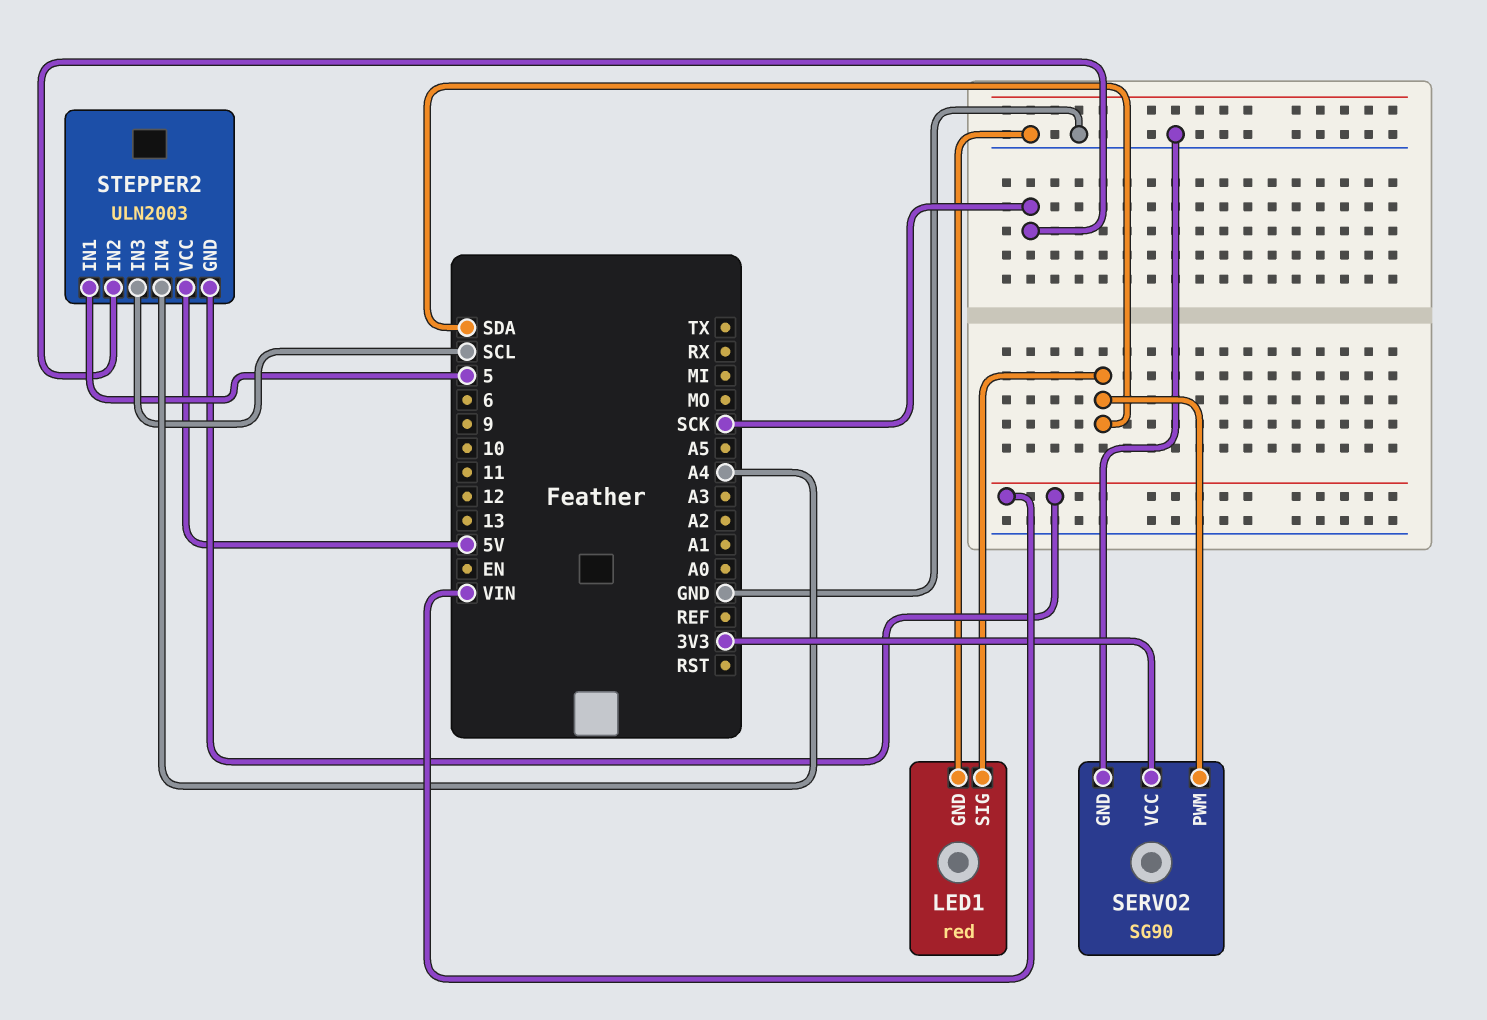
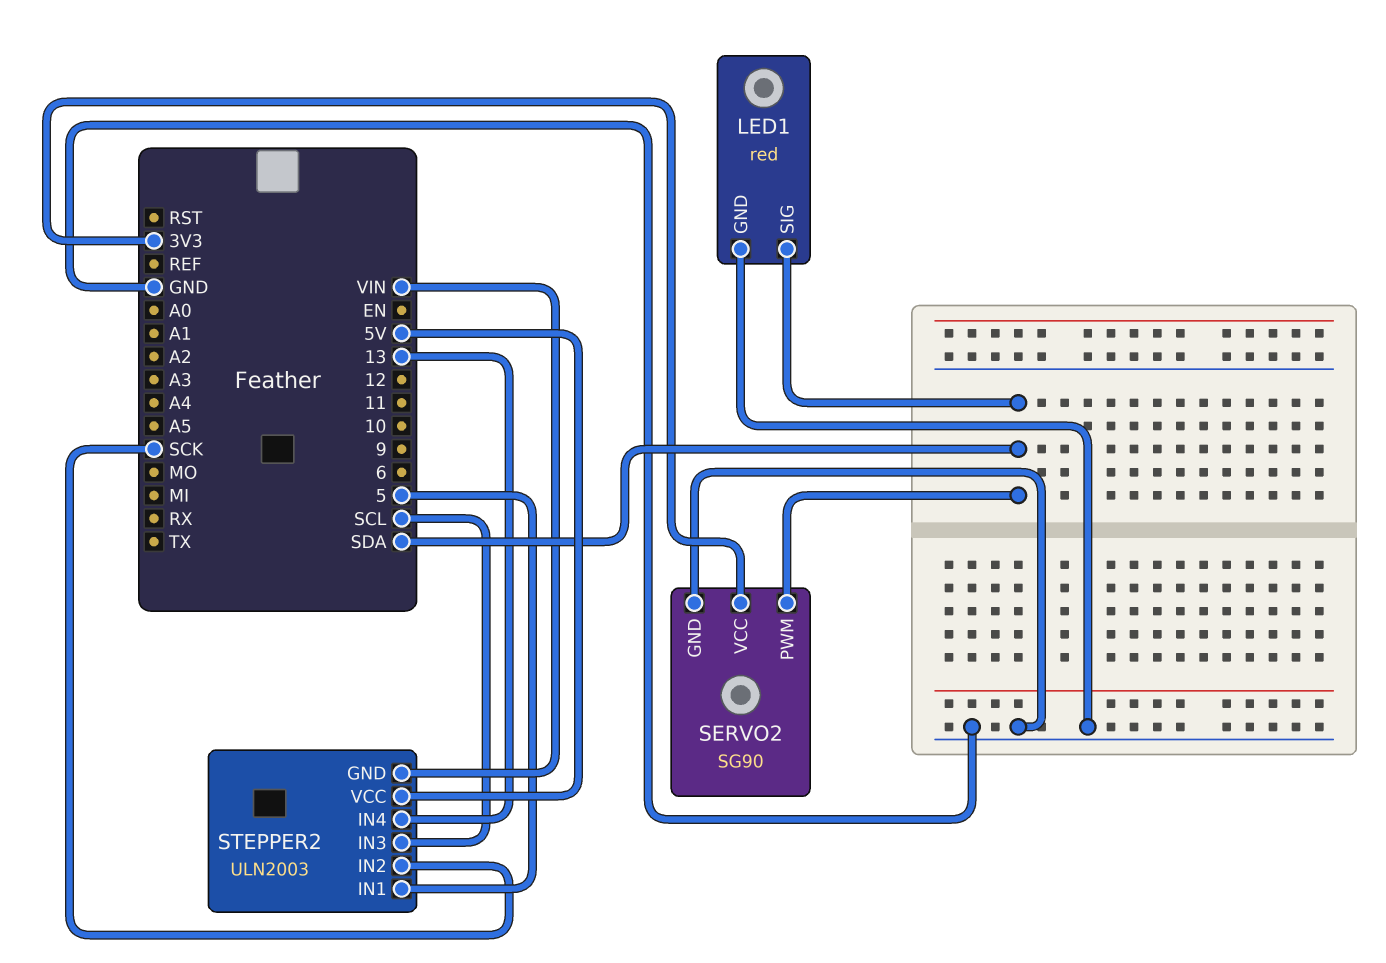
STEPPER2 pin IN4: A4 -> 13

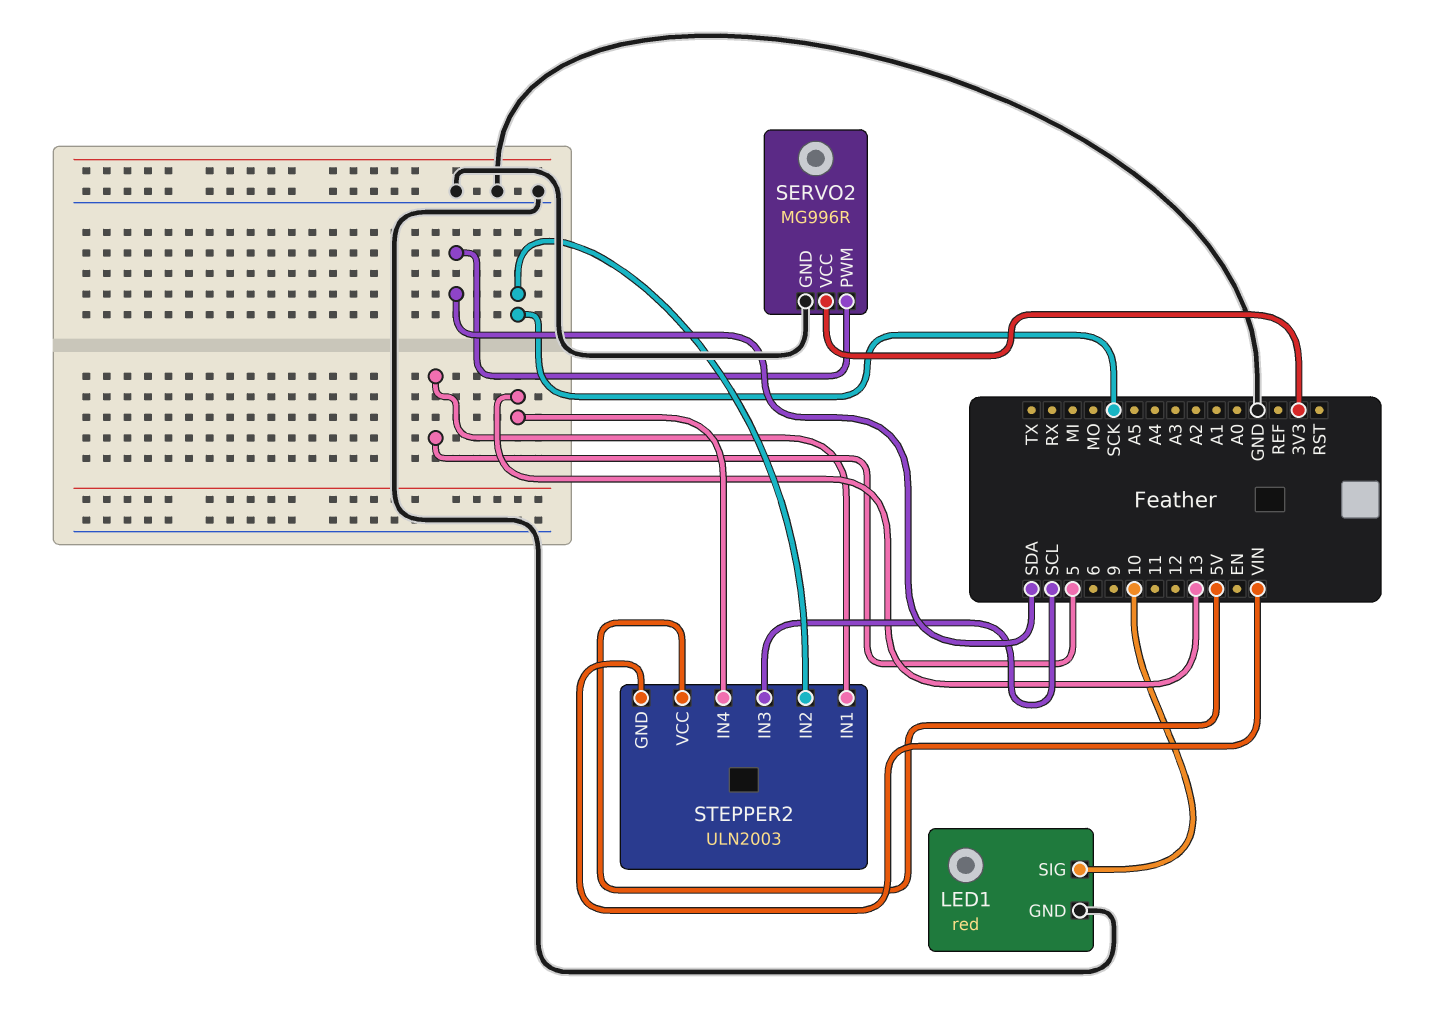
LED1 pin SIG: SDA -> 10
SERVO2: SG90 -> MG996R

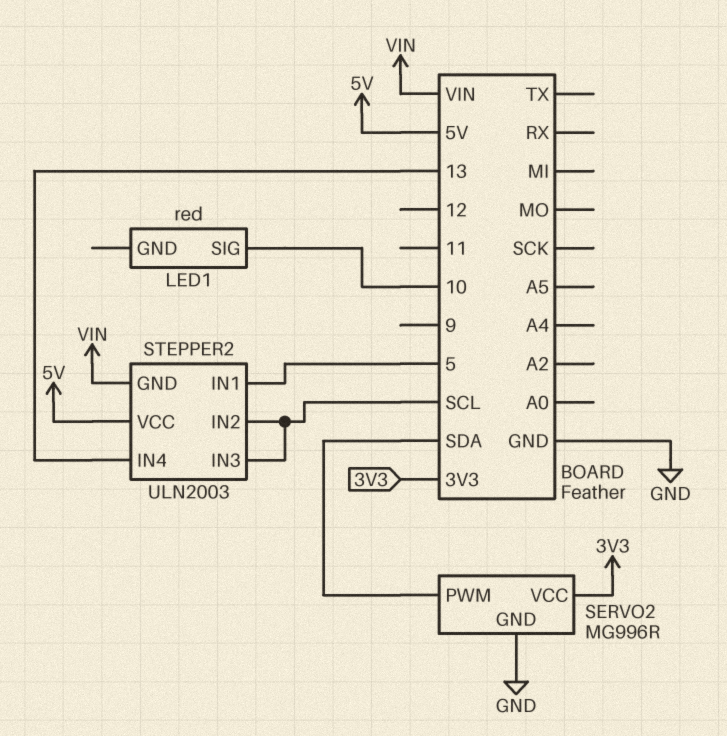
LED1 pin GND: GND -> none
STEPPER2 pin IN2: SCK -> SCL

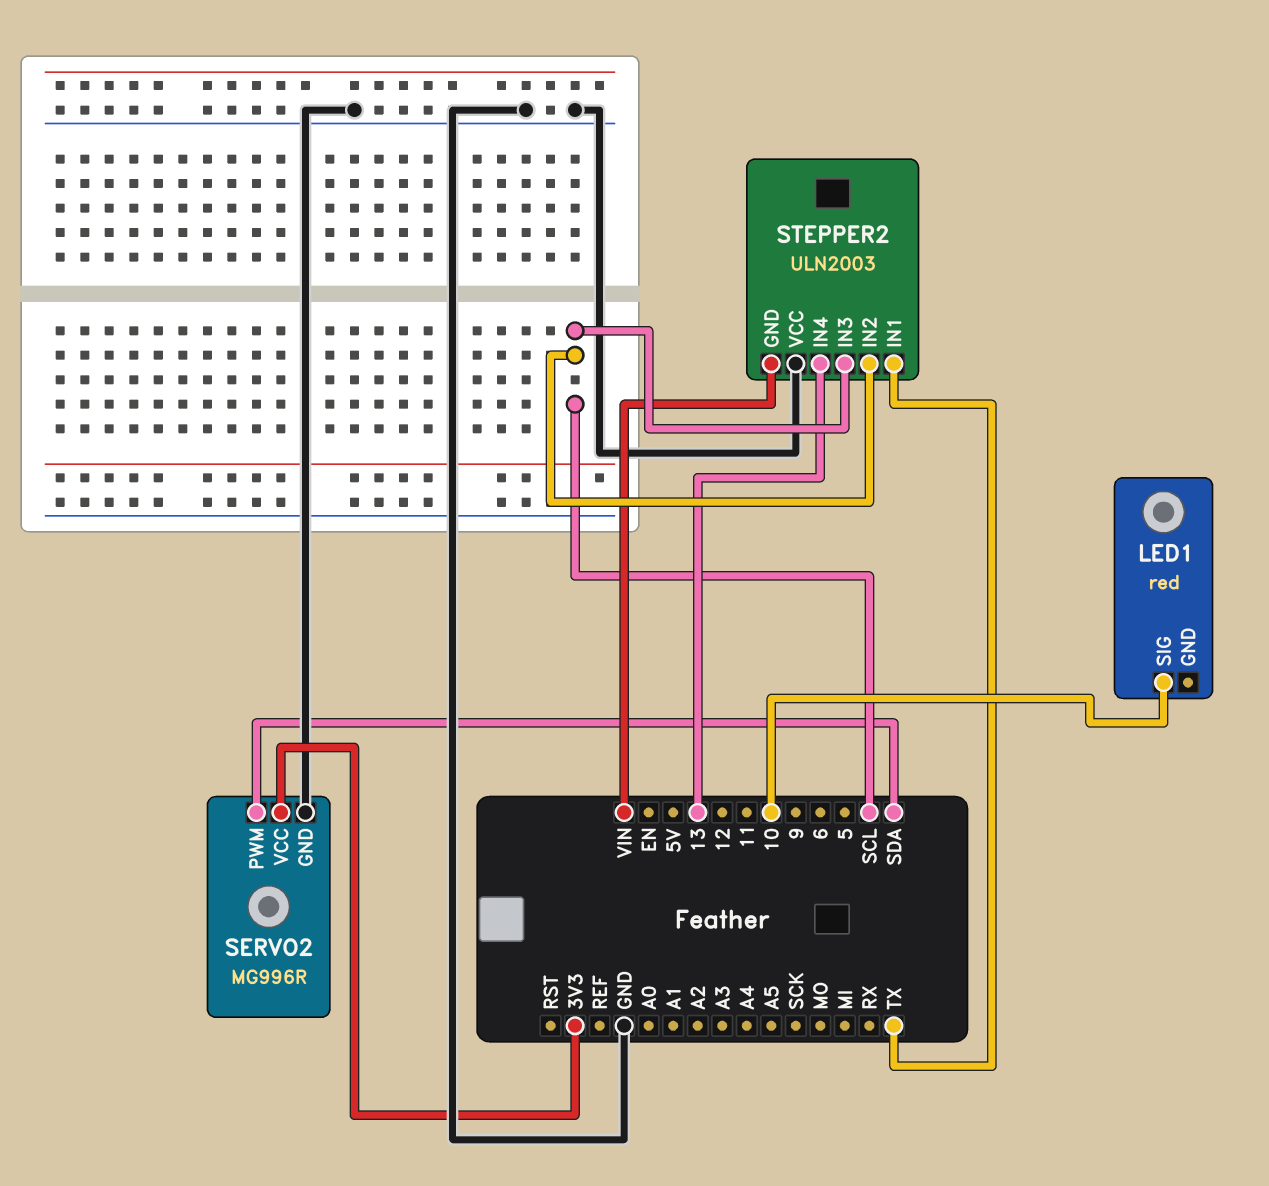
STEPPER2 pin IN1: 5 -> TX
STEPPER2 pin VCC: 5V -> GND

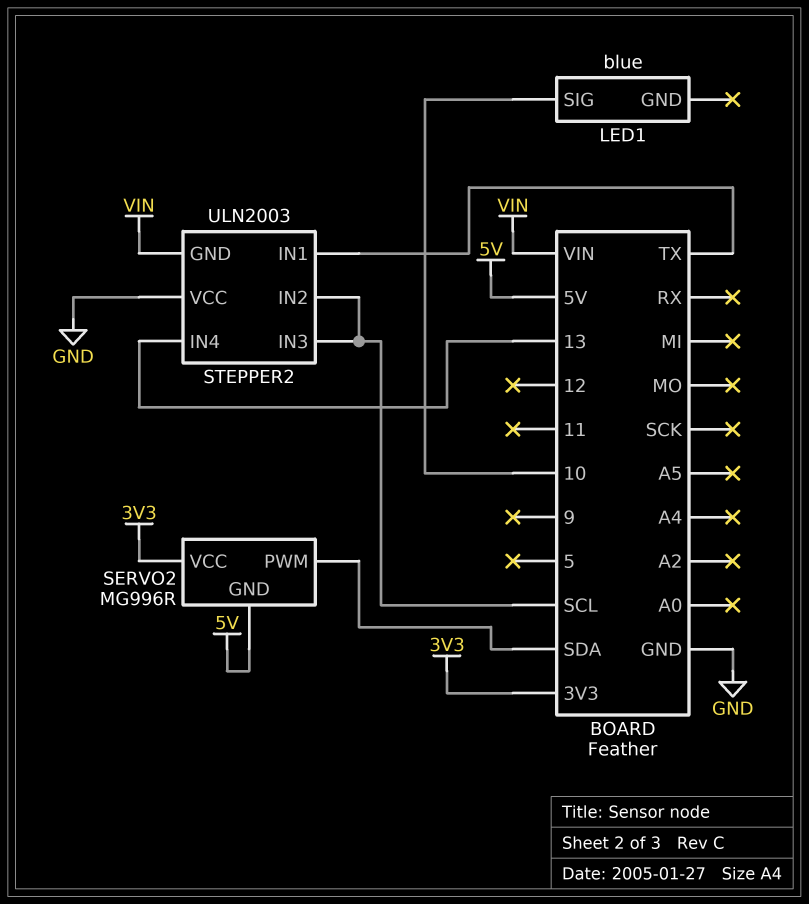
LED1: red -> blue
SERVO2 pin GND: GND -> 5V

